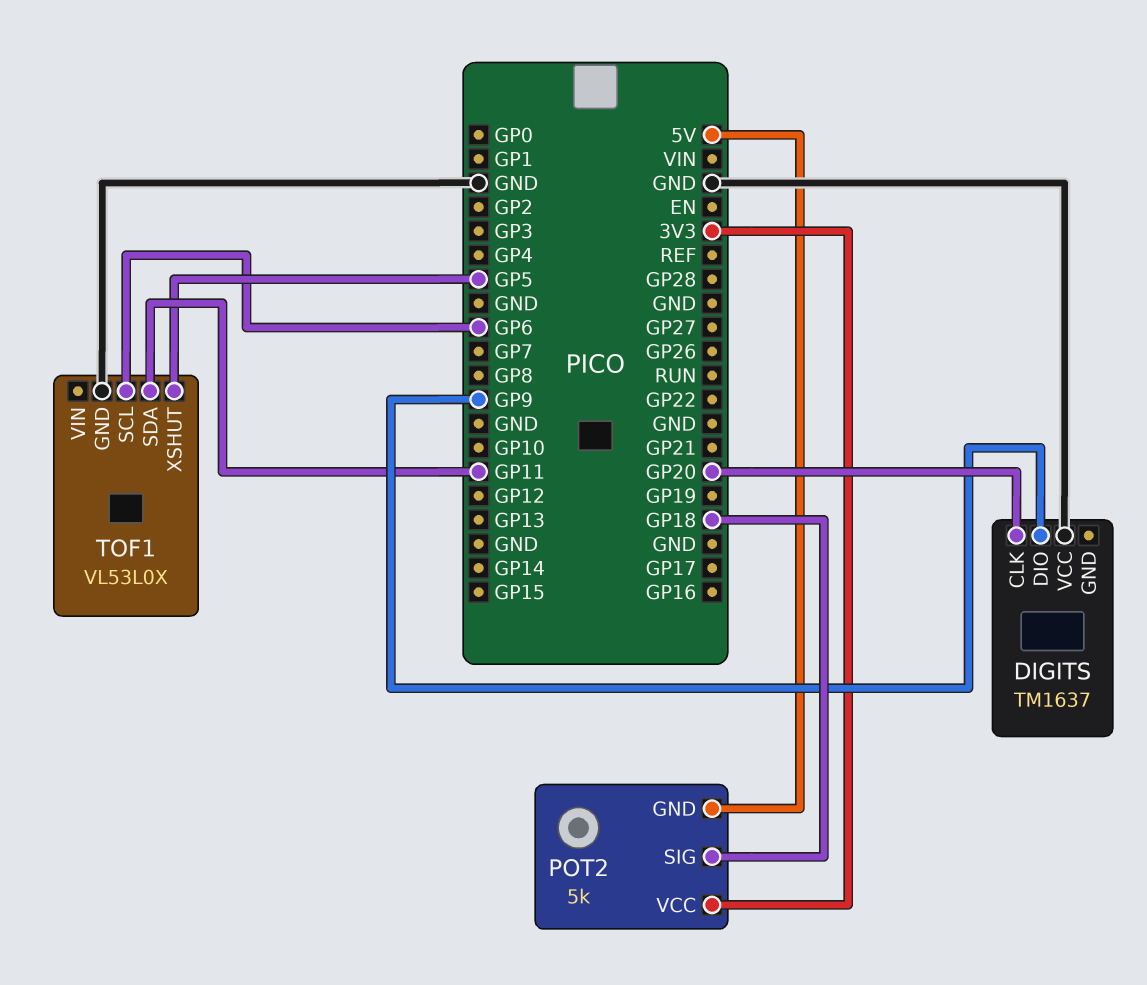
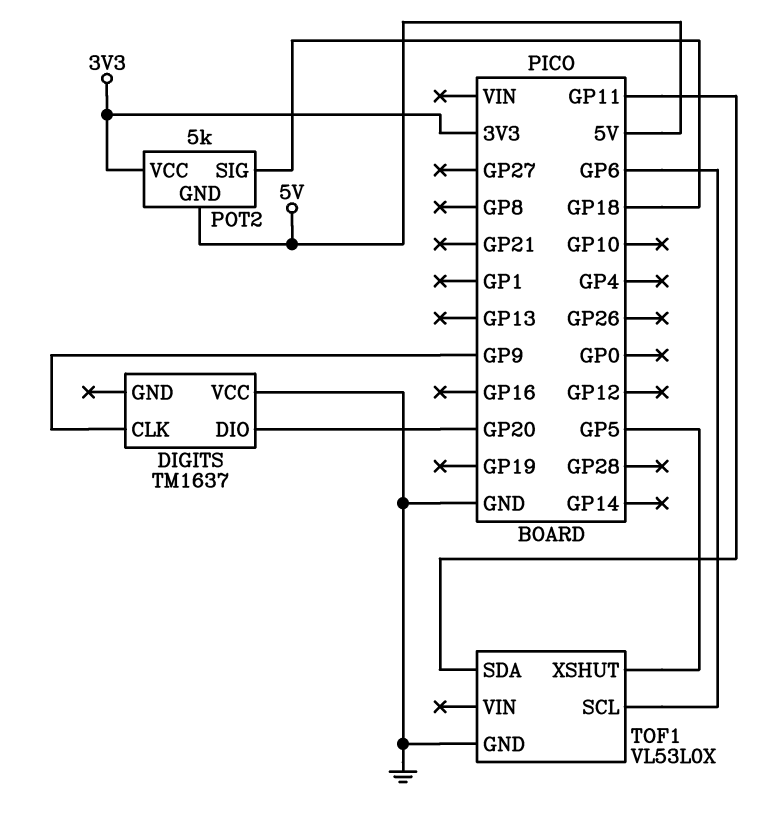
DIGITS pin CLK: GP20 -> GP9
DIGITS pin DIO: GP9 -> GP20

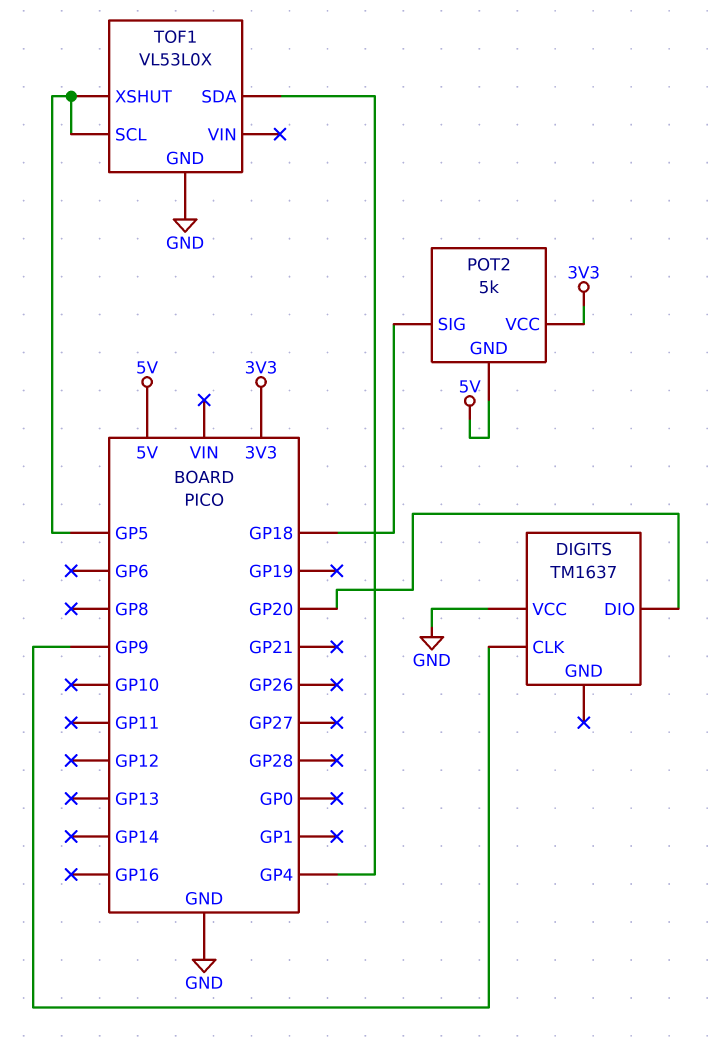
TOF1 pin SCL: GP6 -> GP5
TOF1 pin SDA: GP11 -> GP4

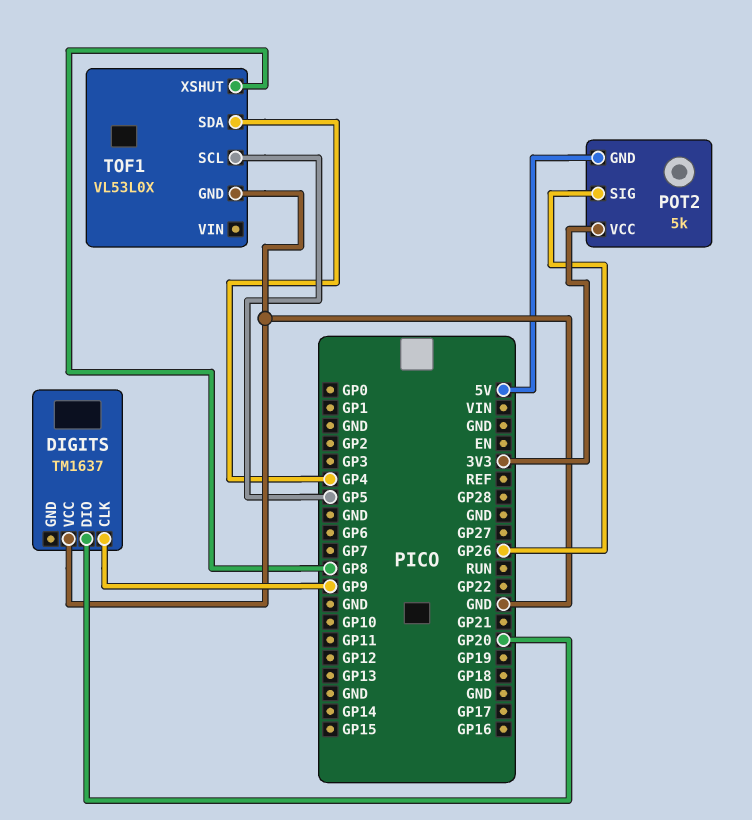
POT2 pin SIG: GP18 -> GP26
TOF1 pin XSHUT: GP5 -> GP8

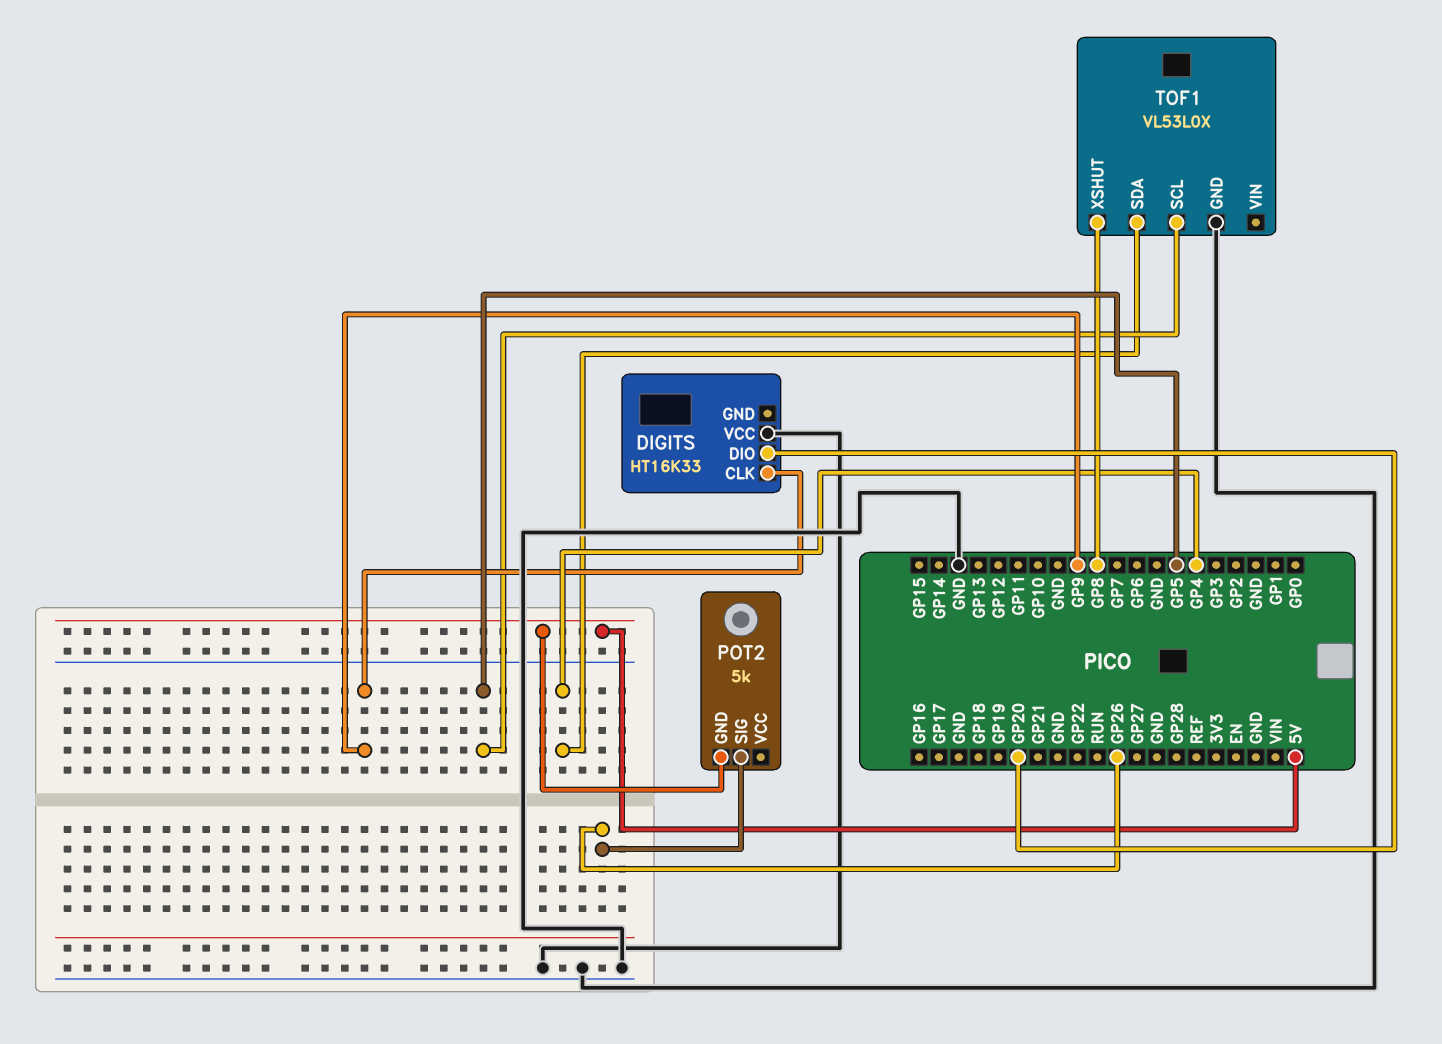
DIGITS: TM1637 -> HT16K33
POT2 pin VCC: 3V3 -> none

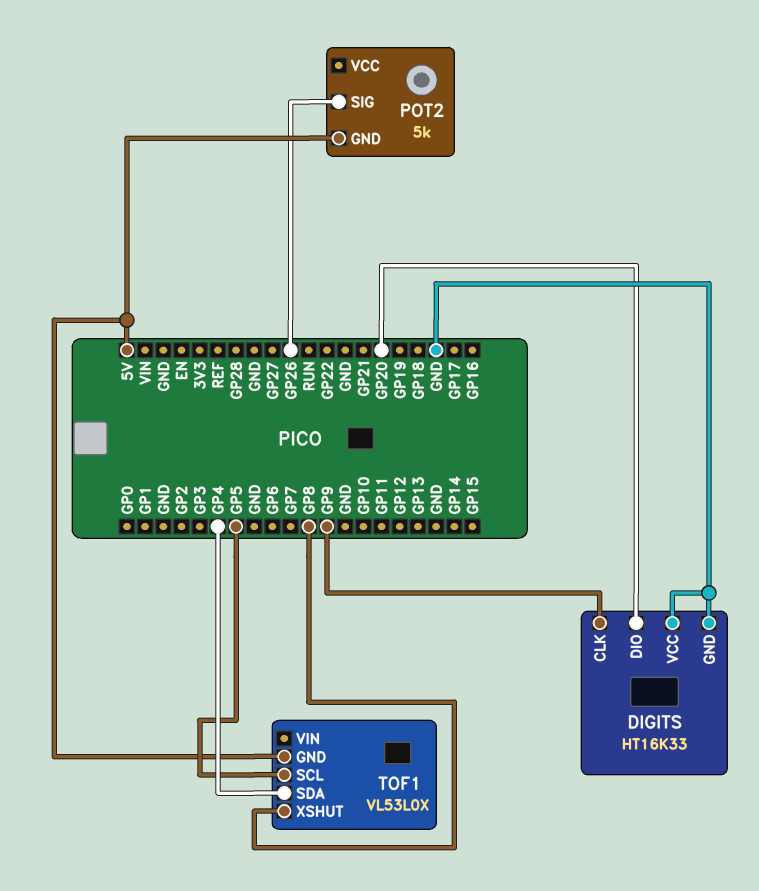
DIGITS pin GND: none -> GND
TOF1 pin GND: GND -> 5V

